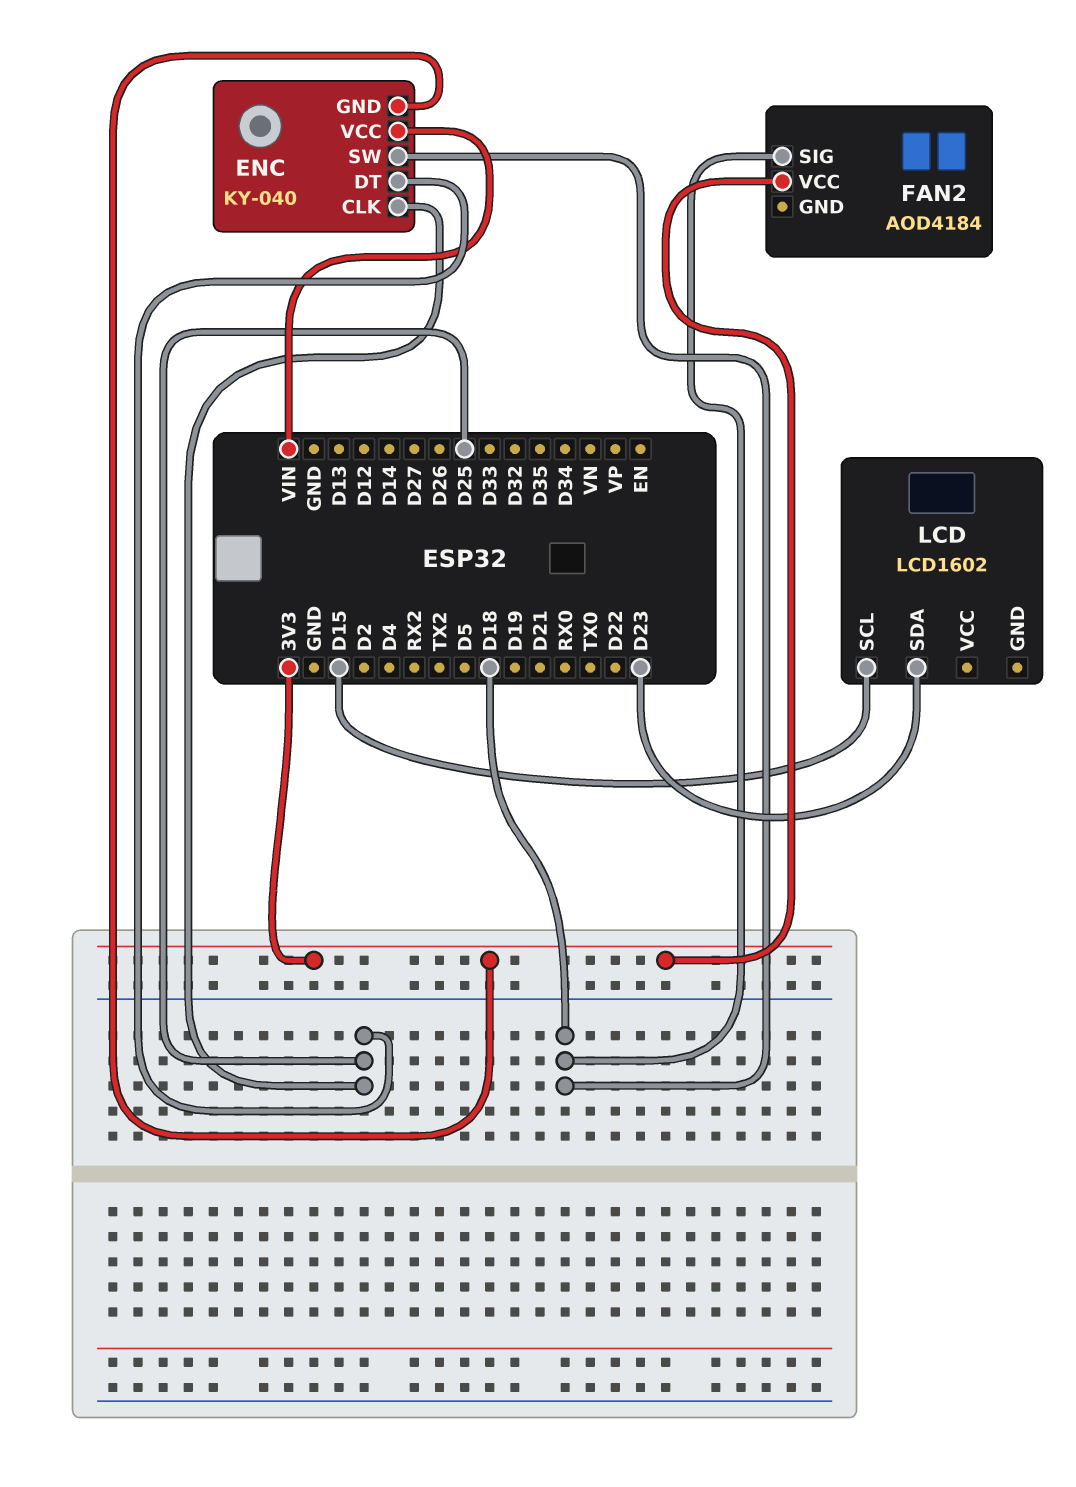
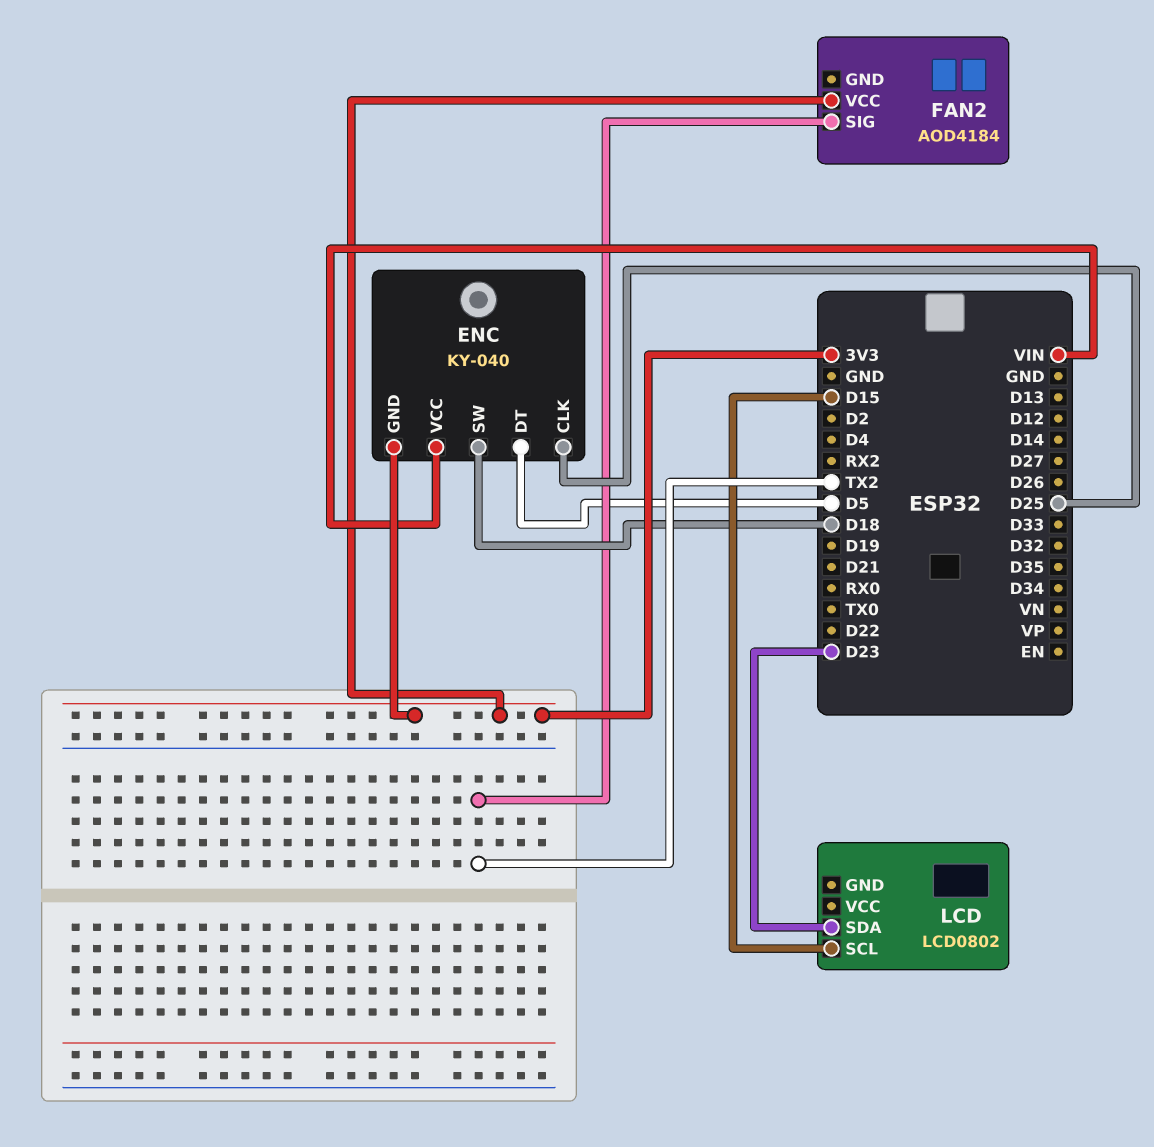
ENC pin DT: D25 -> D5
FAN2 pin SIG: D18 -> TX2
LCD: LCD1602 -> LCD0802

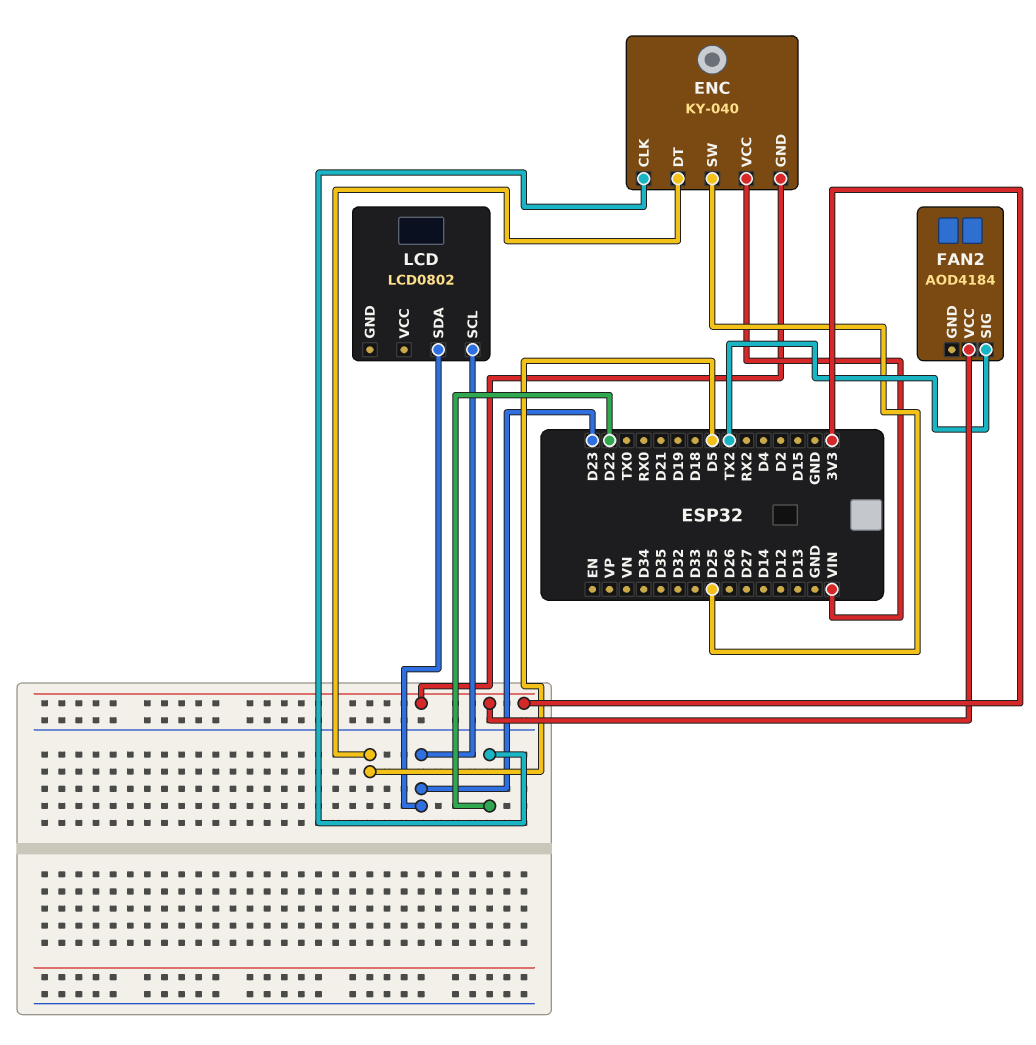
ENC pin CLK: D25 -> D22
ENC pin SW: D18 -> D25
LCD pin SCL: D15 -> D23

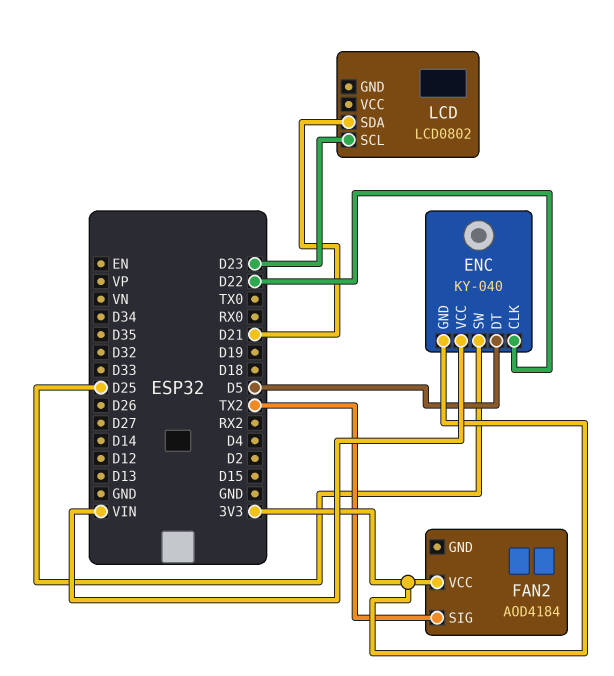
LCD pin SDA: D23 -> D21

